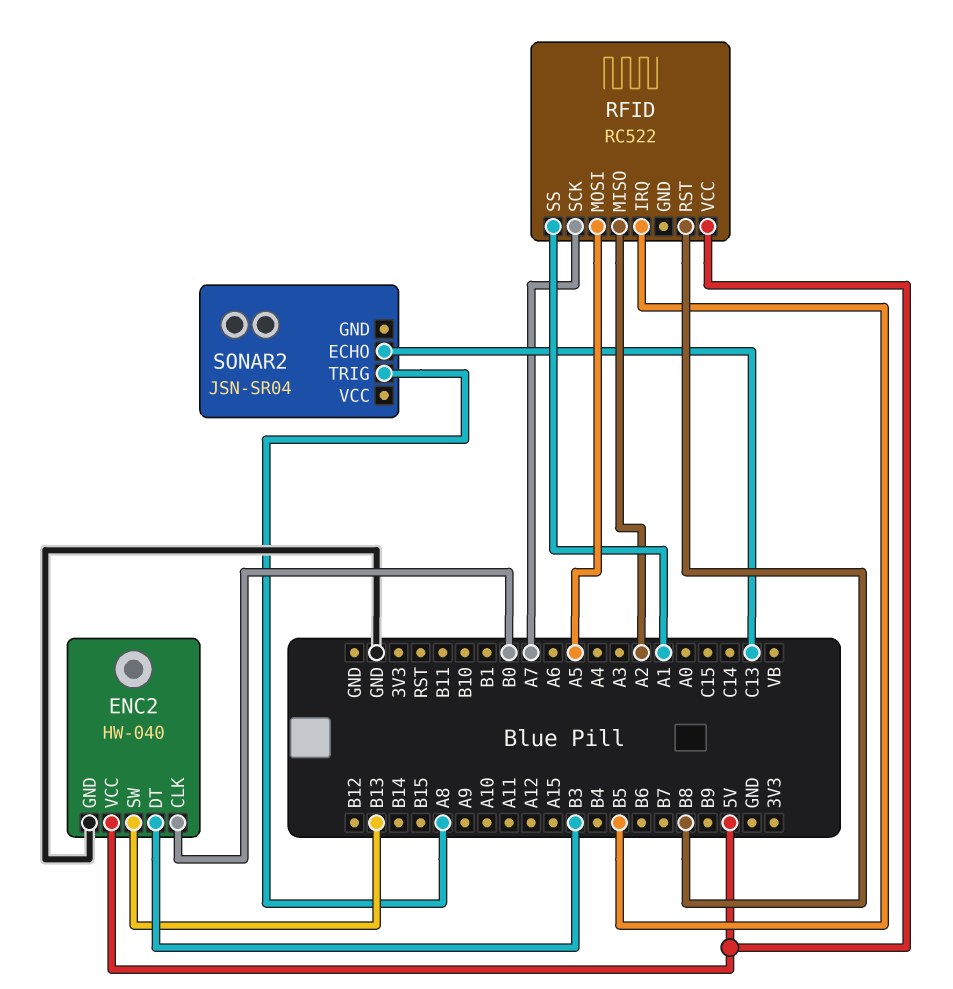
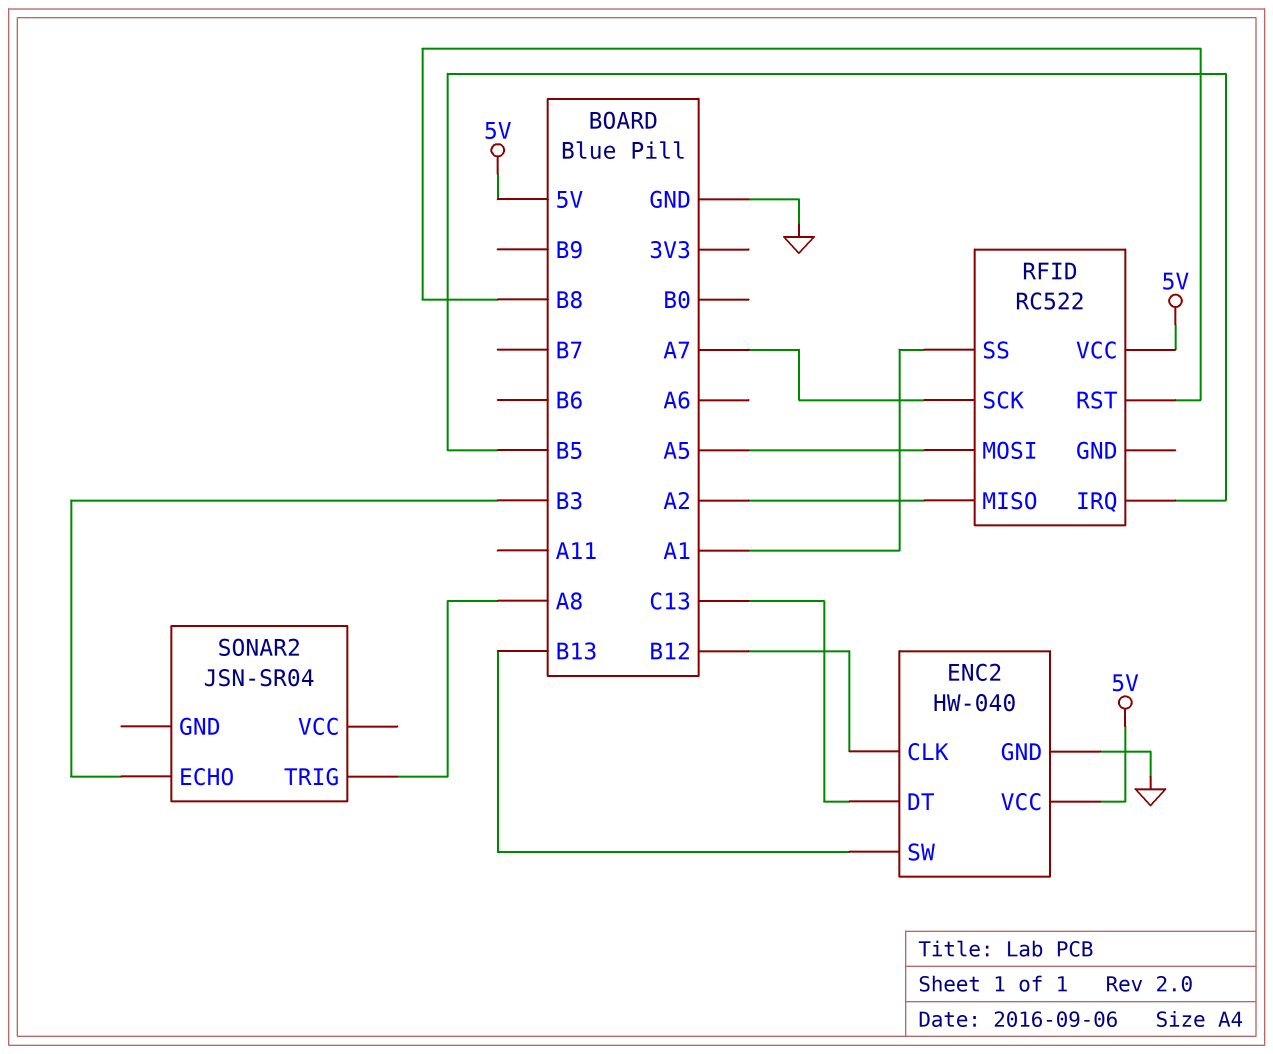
ENC2 pin CLK: B0 -> B12
ENC2 pin DT: B3 -> C13
SONAR2 pin ECHO: C13 -> B3

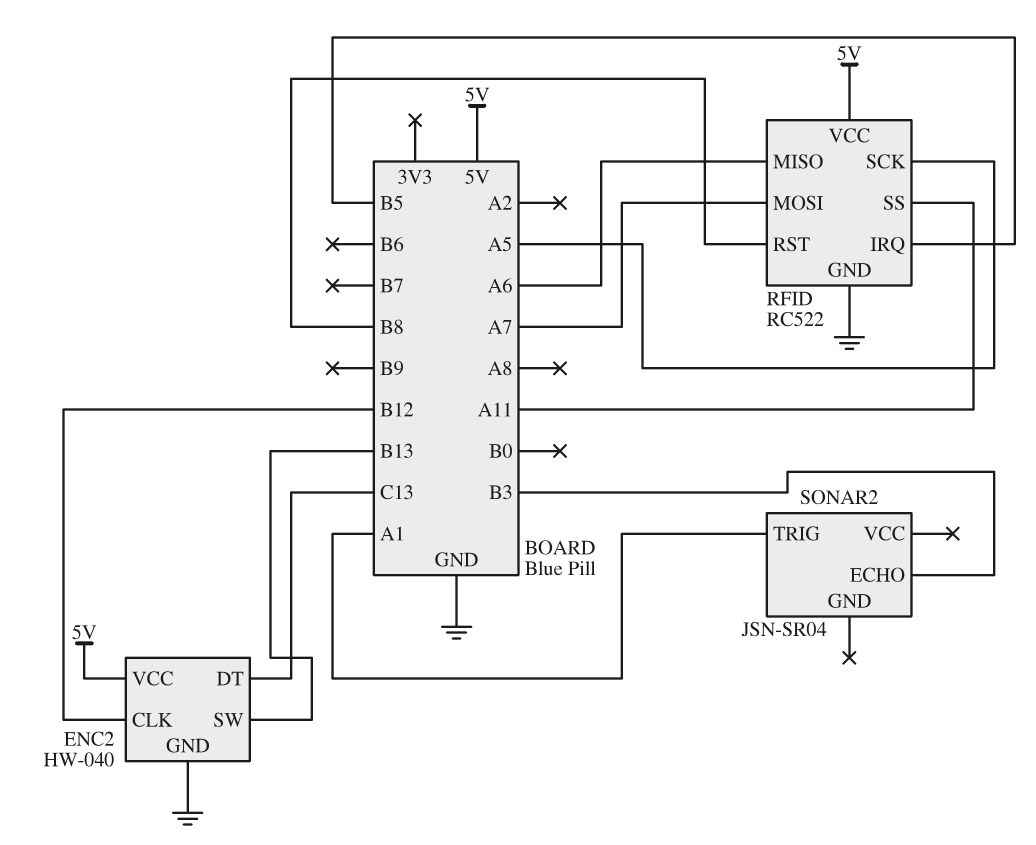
RFID pin GND: none -> GND
RFID pin MISO: A2 -> A6
RFID pin MOSI: A5 -> A7
RFID pin SCK: A7 -> A5
RFID pin SS: A1 -> A11
SONAR2 pin TRIG: A8 -> A1

